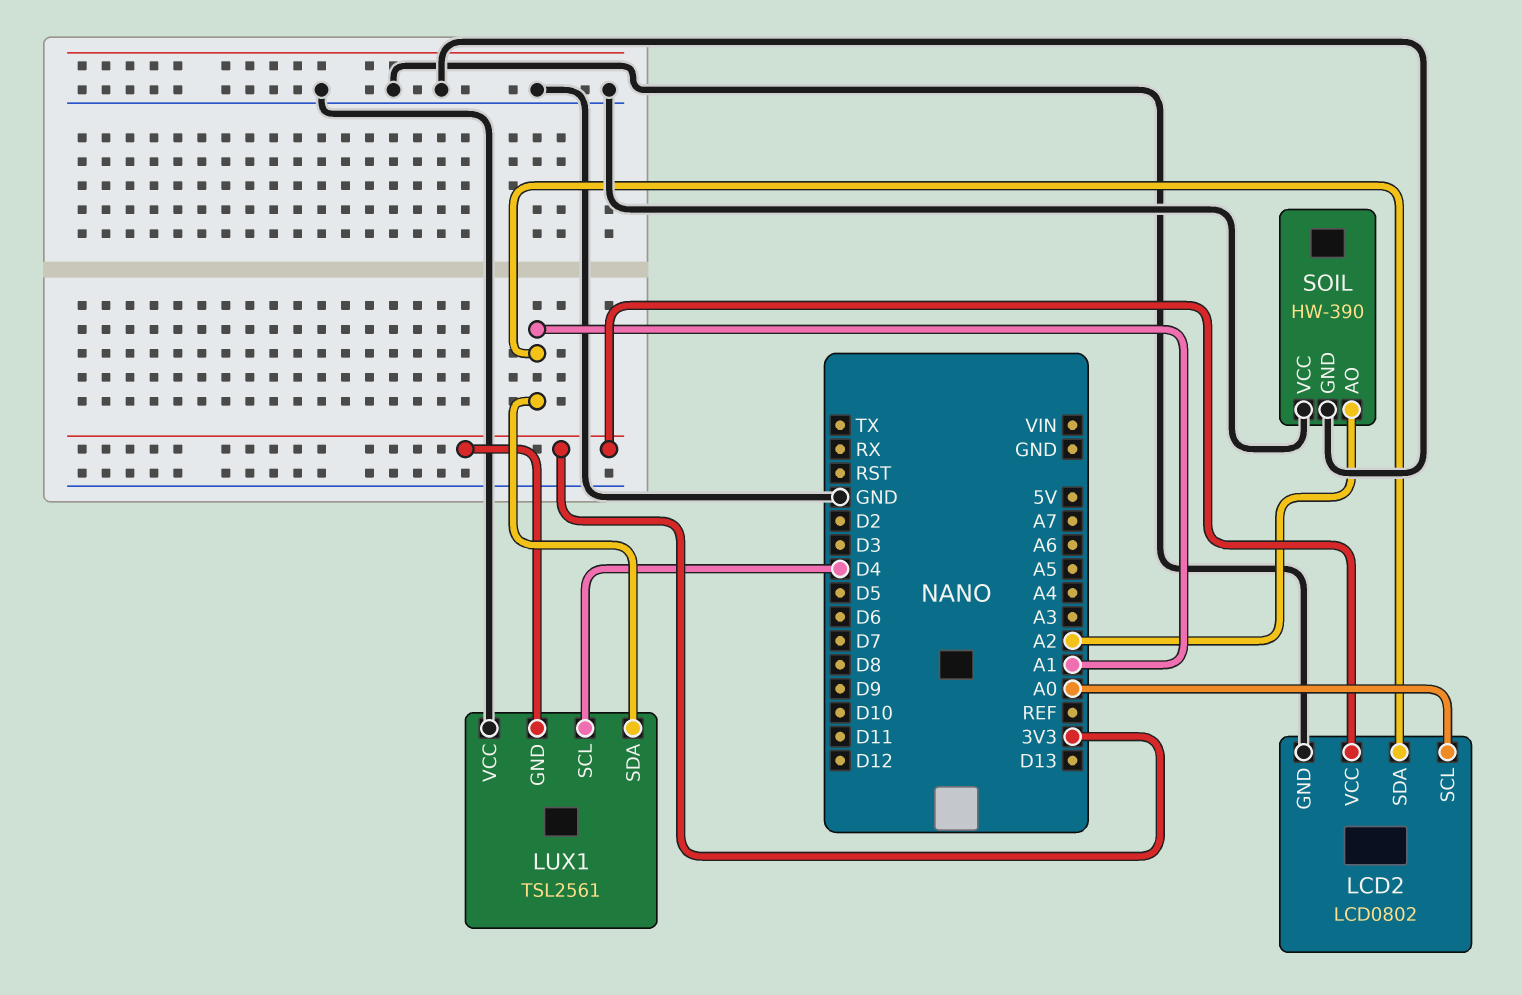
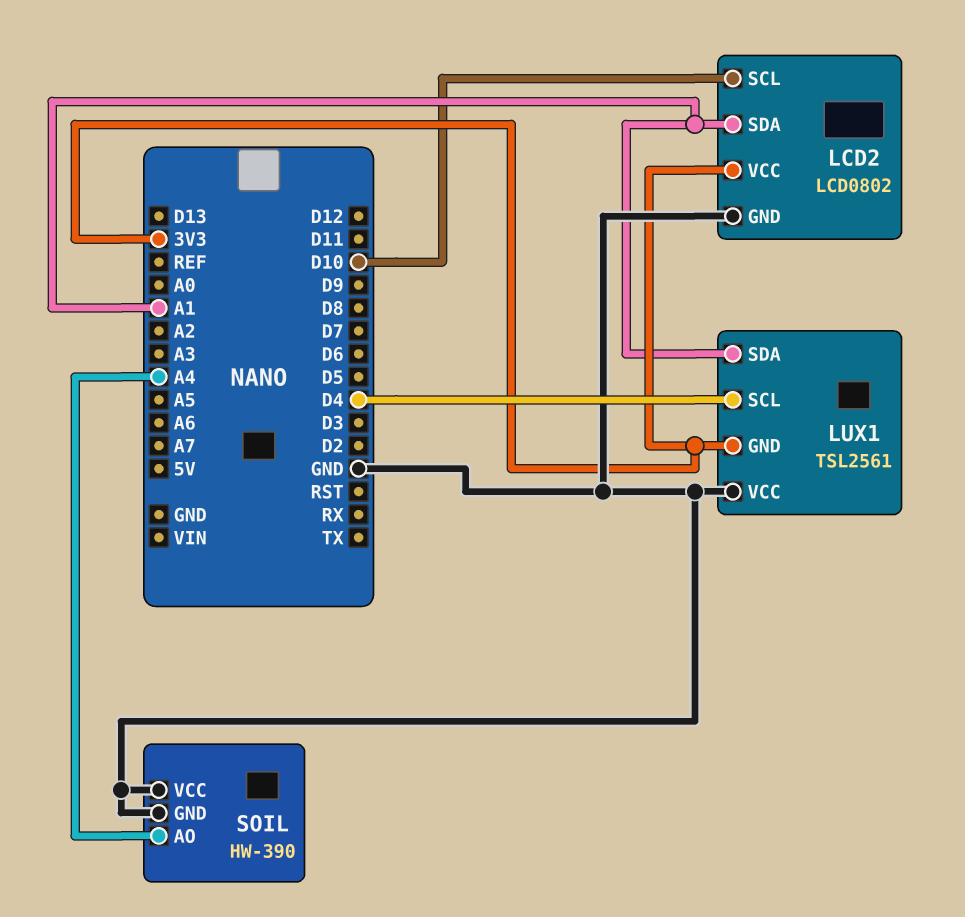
LCD2 pin SCL: A0 -> D10
SOIL pin AO: A2 -> A4

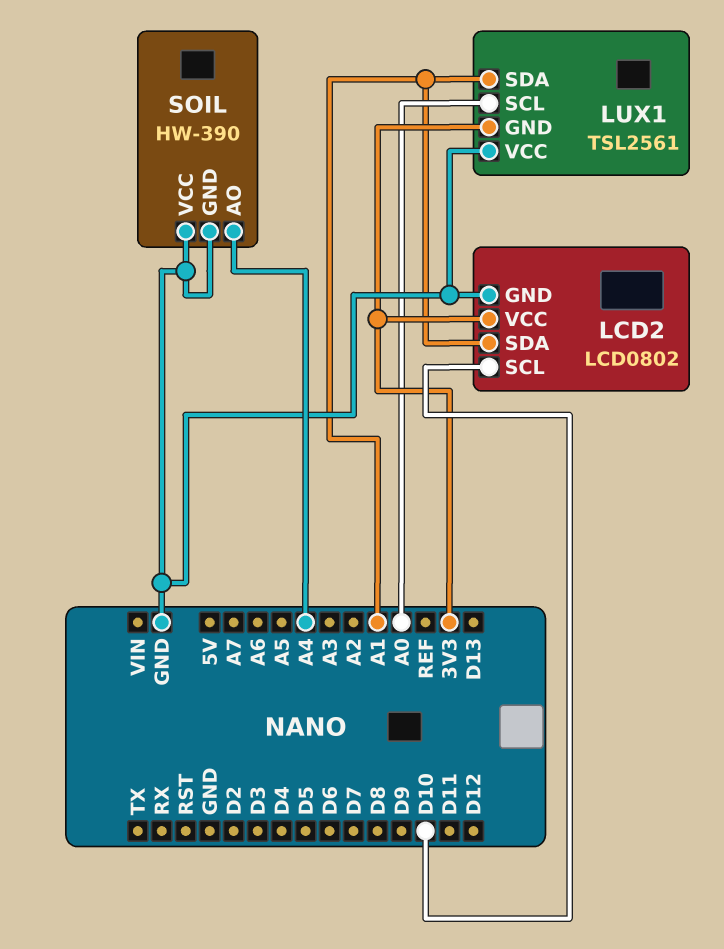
LUX1 pin SCL: D4 -> A0

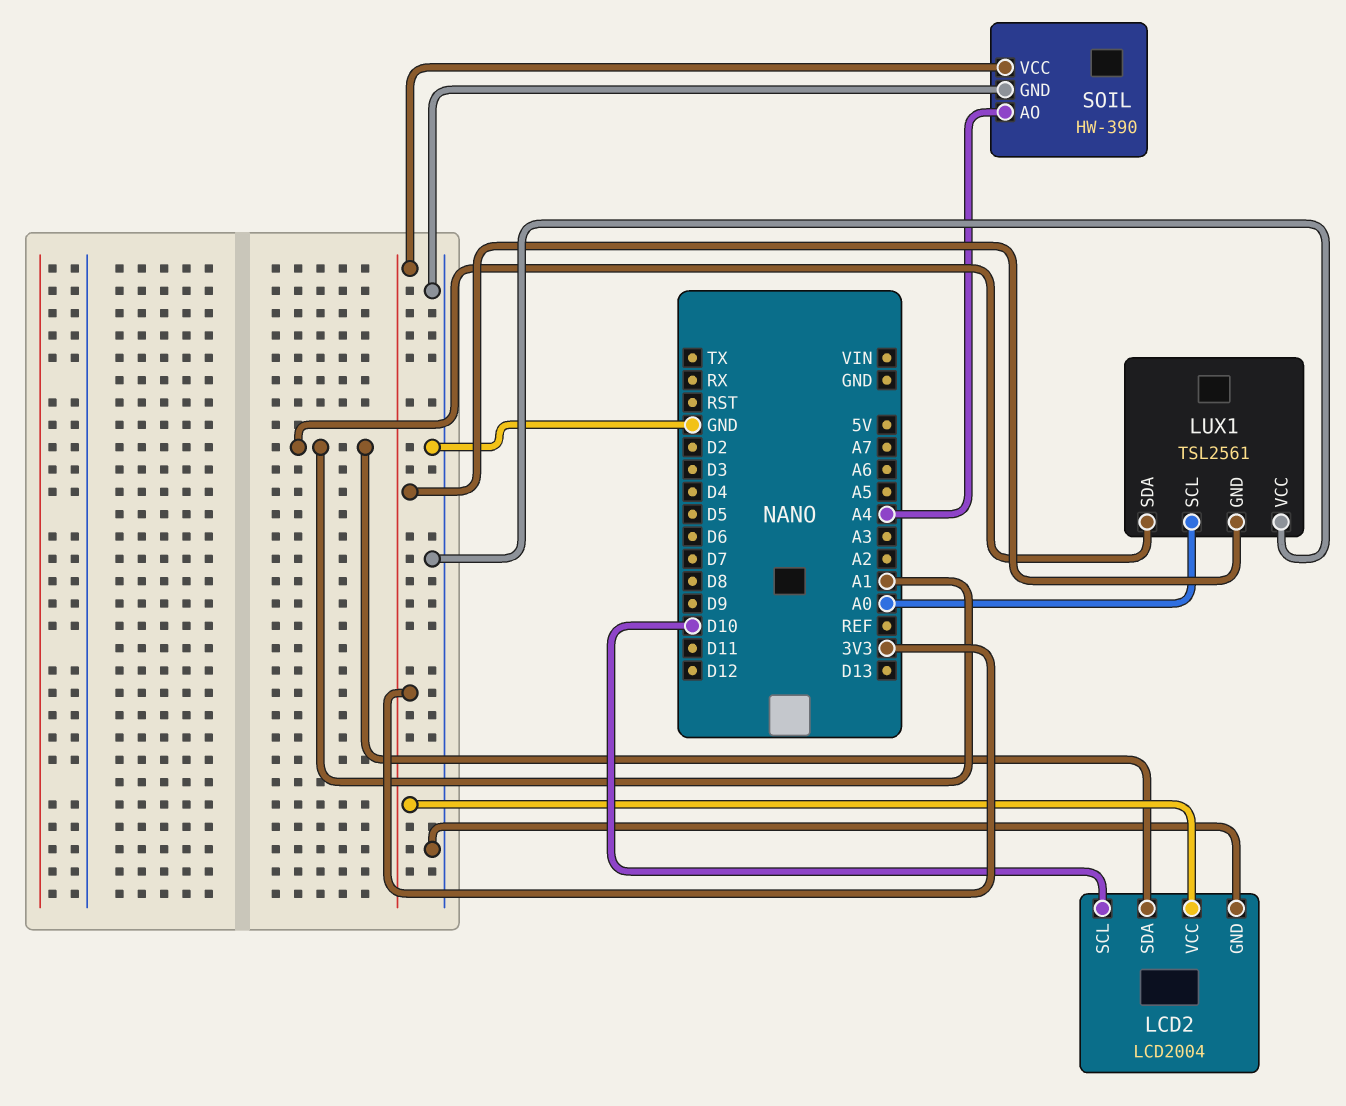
LCD2: LCD0802 -> LCD2004
SOIL pin VCC: GND -> 3V3

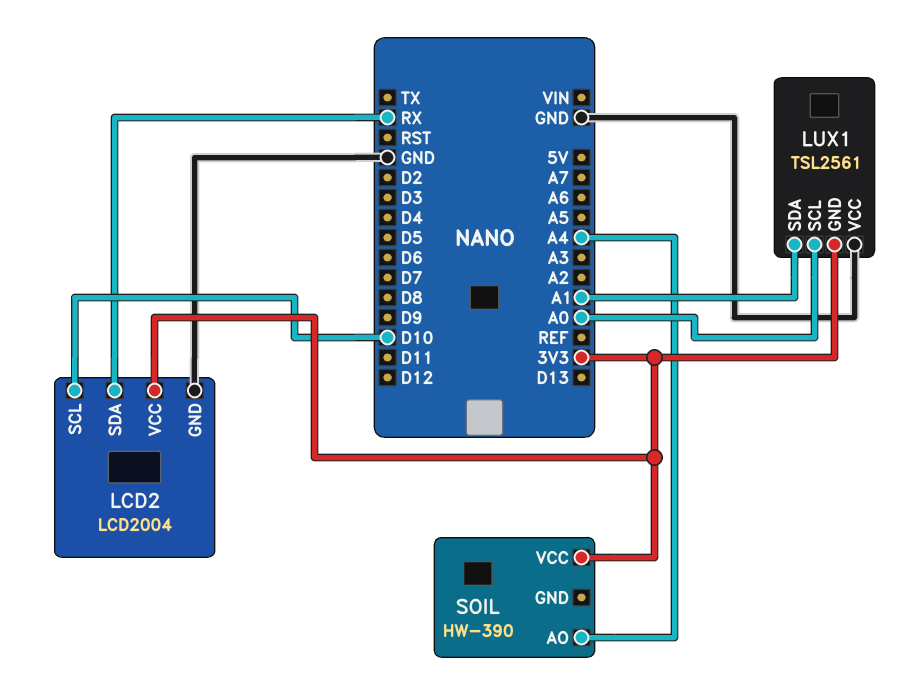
LCD2 pin SDA: A1 -> RX
SOIL pin GND: GND -> none

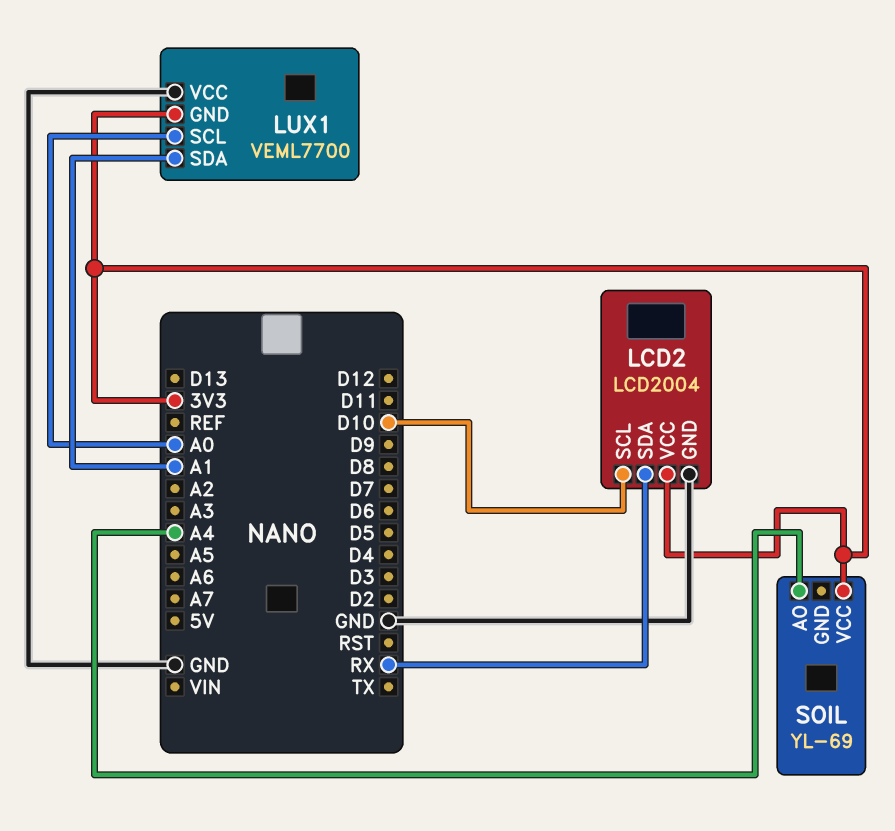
LUX1: TSL2561 -> VEML7700
SOIL: HW-390 -> YL-69

